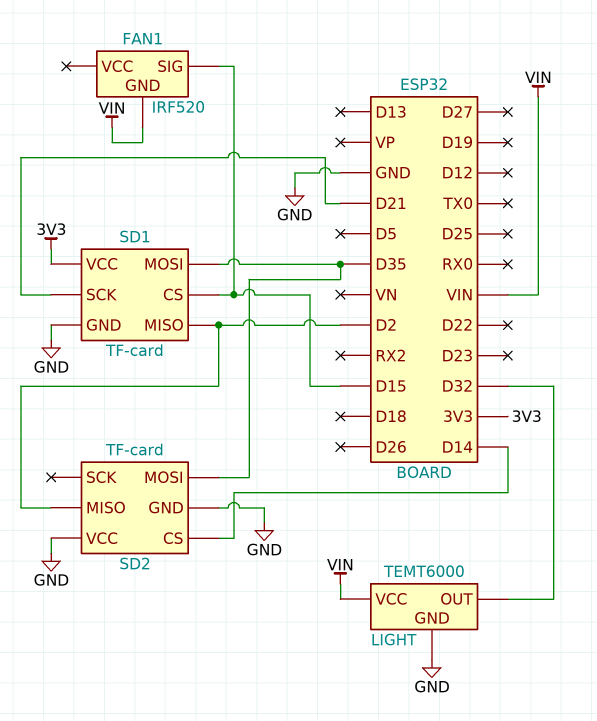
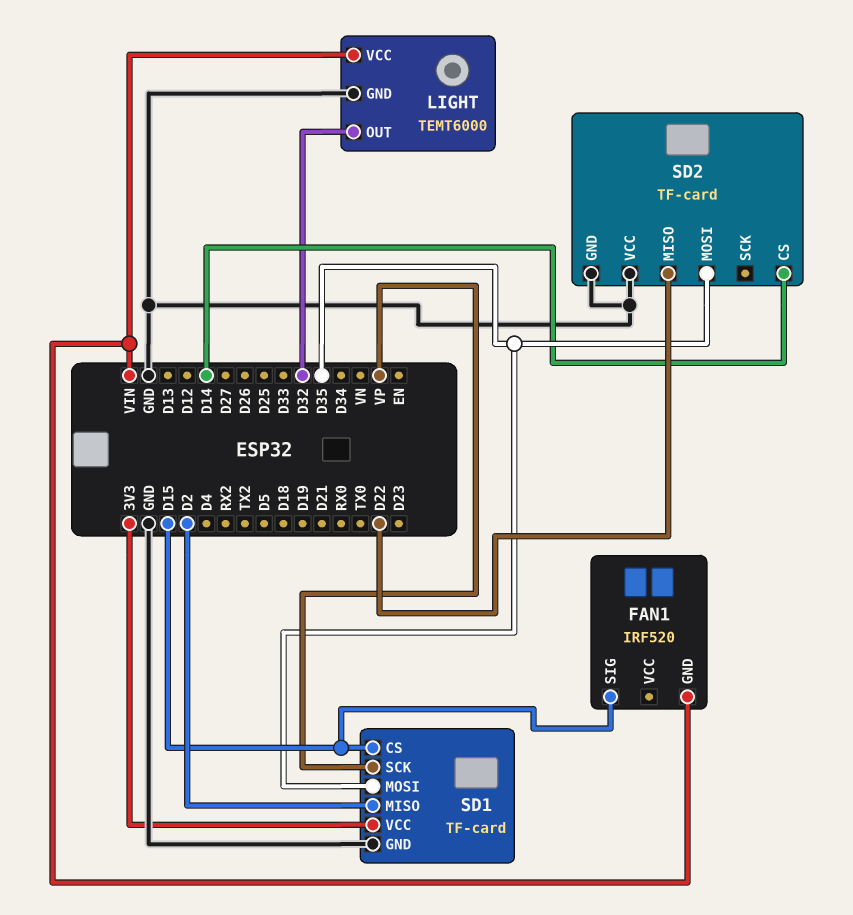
SD1 pin SCK: D21 -> VP
SD2 pin MISO: D2 -> D22

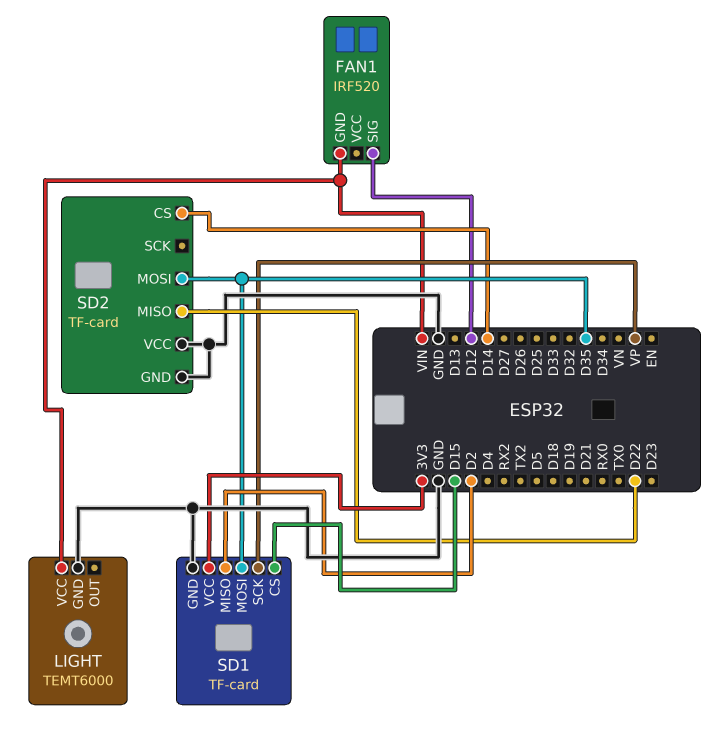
FAN1 pin SIG: D15 -> D12
LIGHT pin OUT: D32 -> none

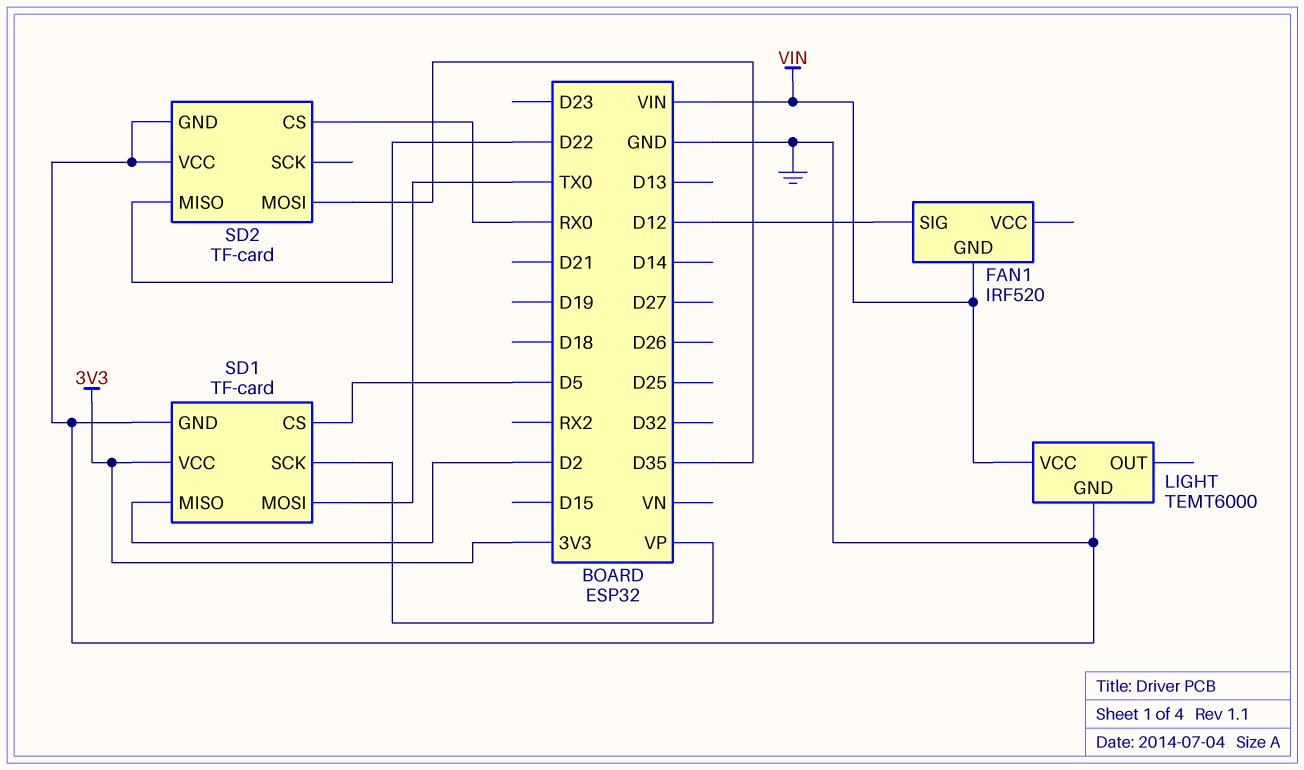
SD1 pin CS: D15 -> D5
SD1 pin MOSI: D35 -> TX0
SD2 pin CS: D14 -> RX0

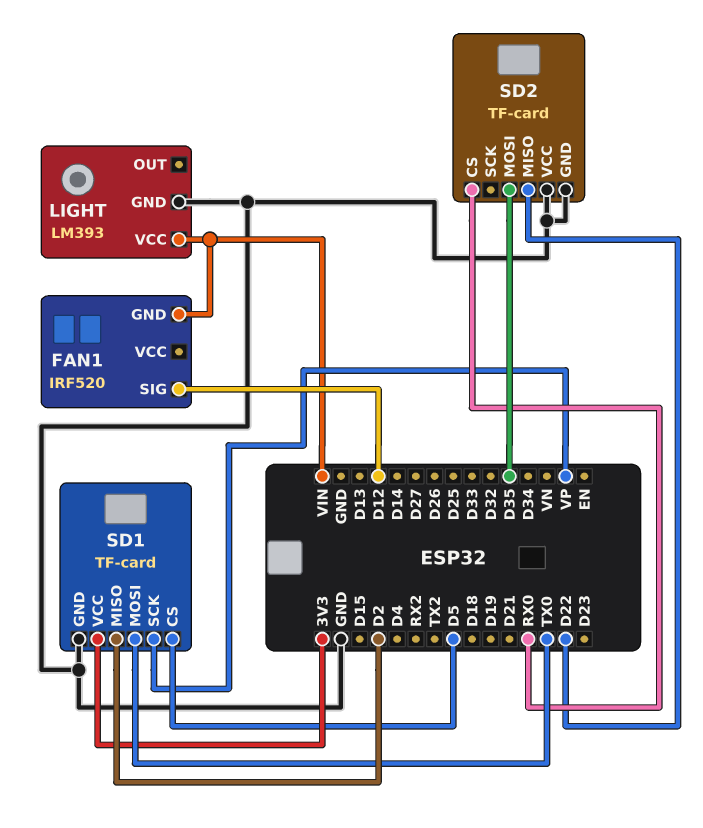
LIGHT: TEMT6000 -> LM393

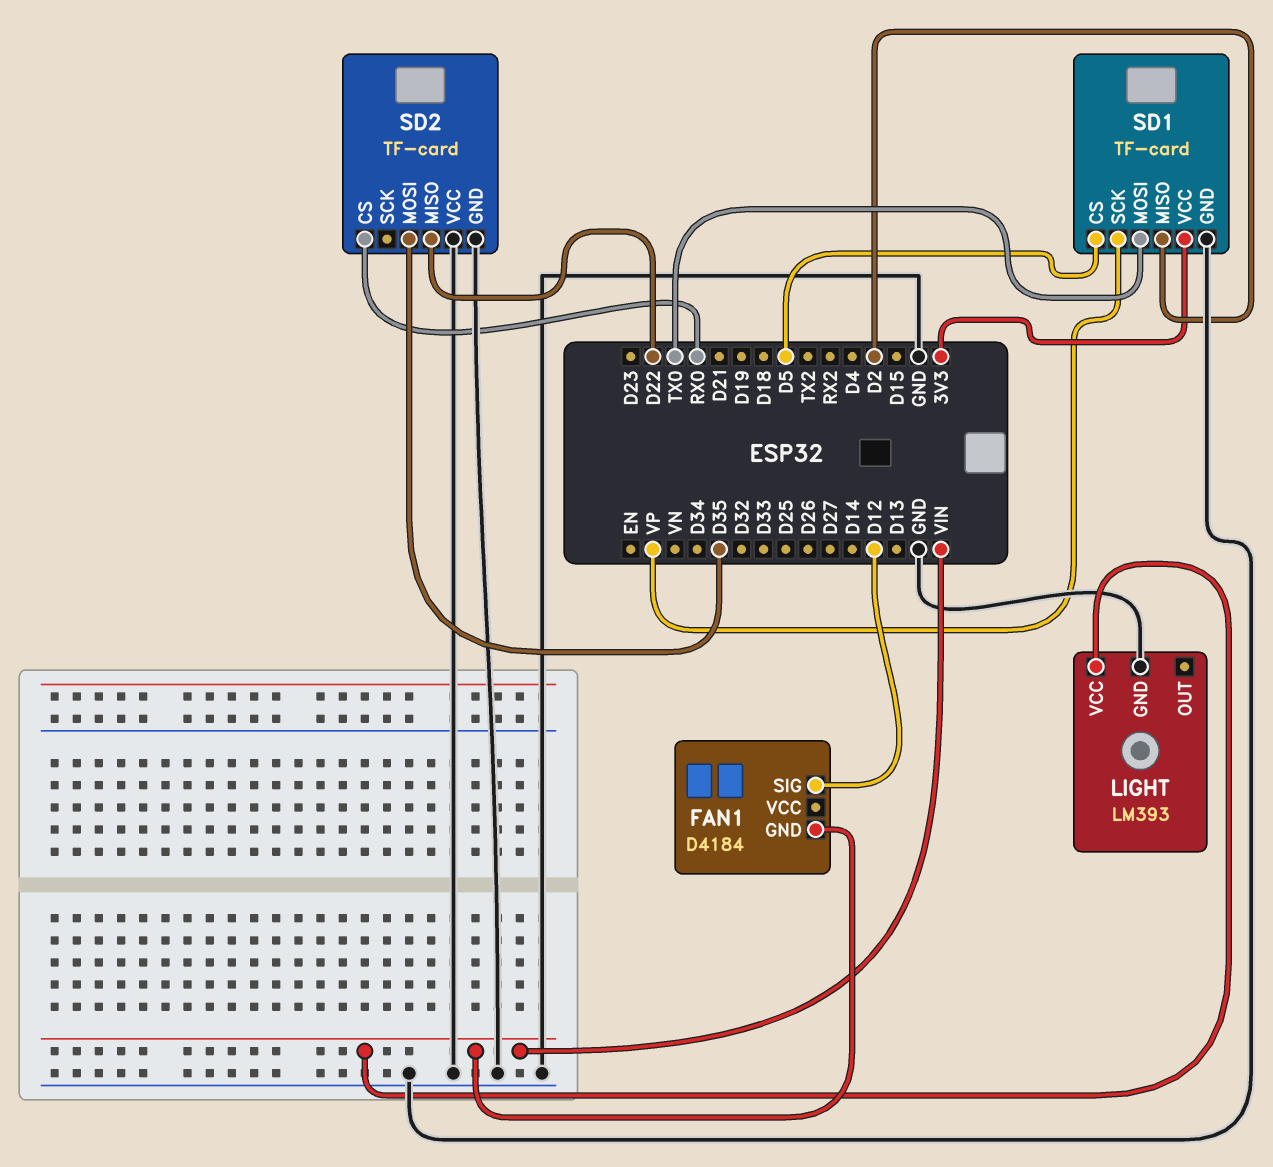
FAN1: IRF520 -> D4184

